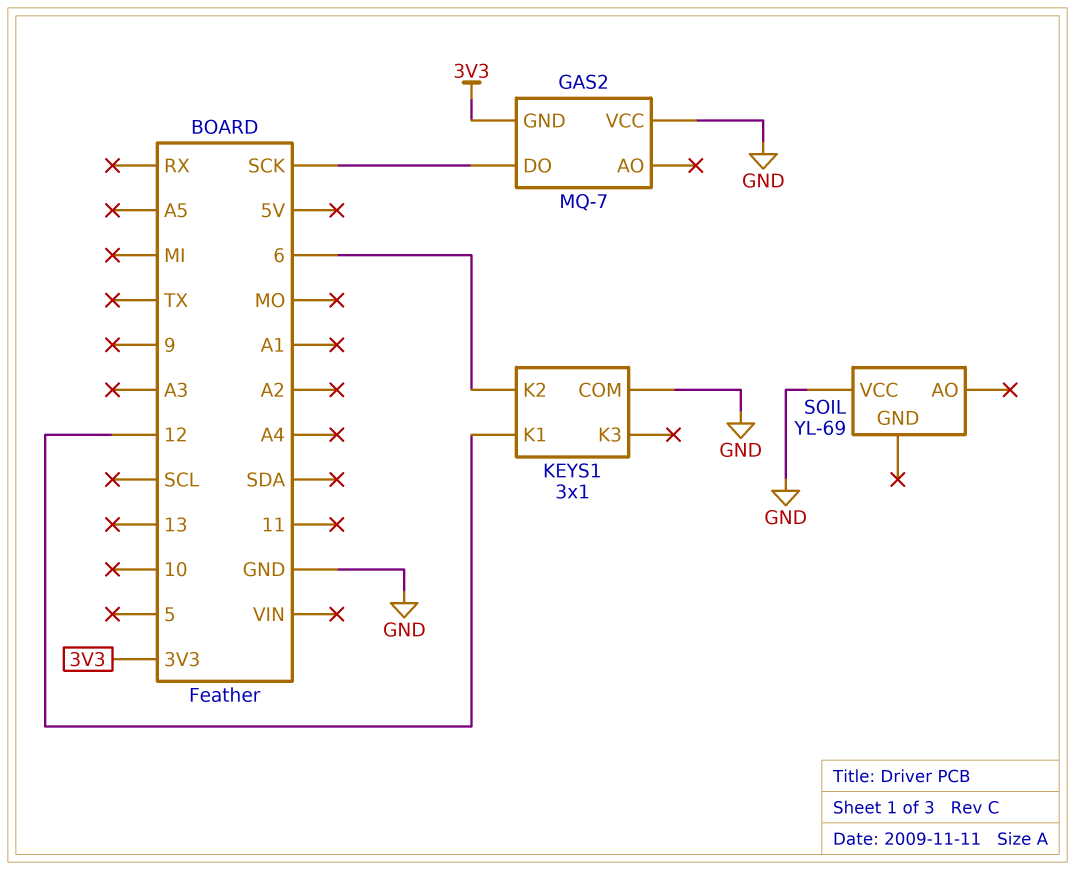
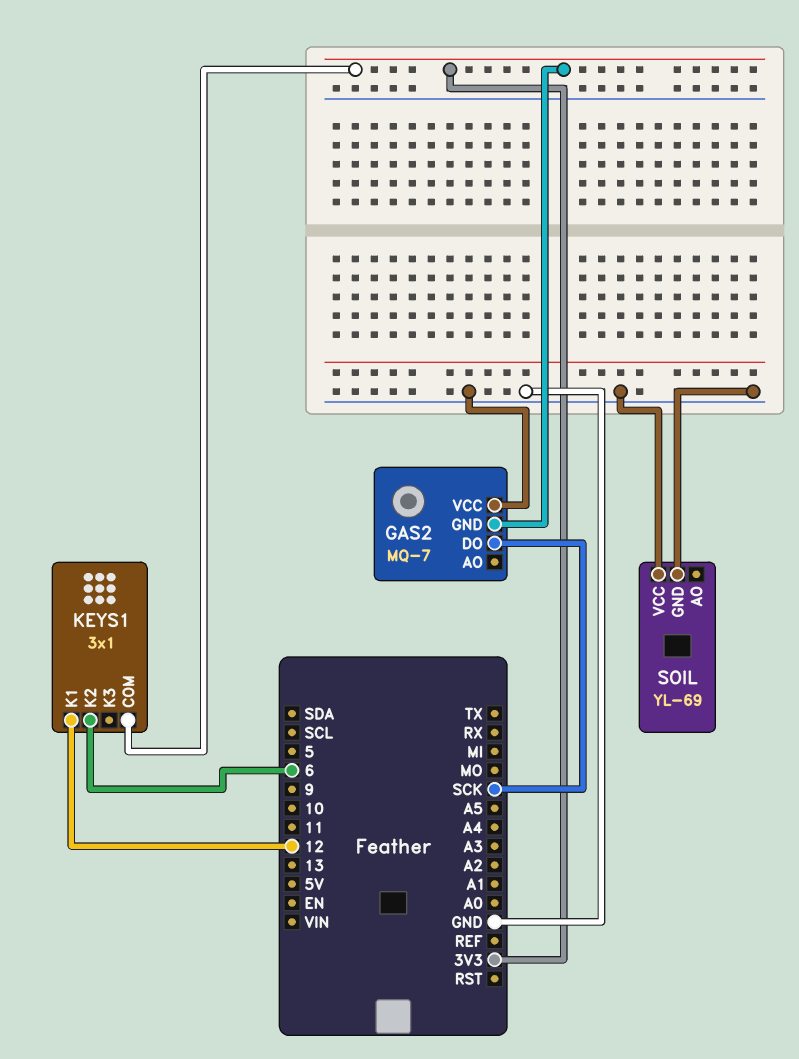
KEYS1 pin COM: GND -> 3V3
SOIL pin GND: none -> GND

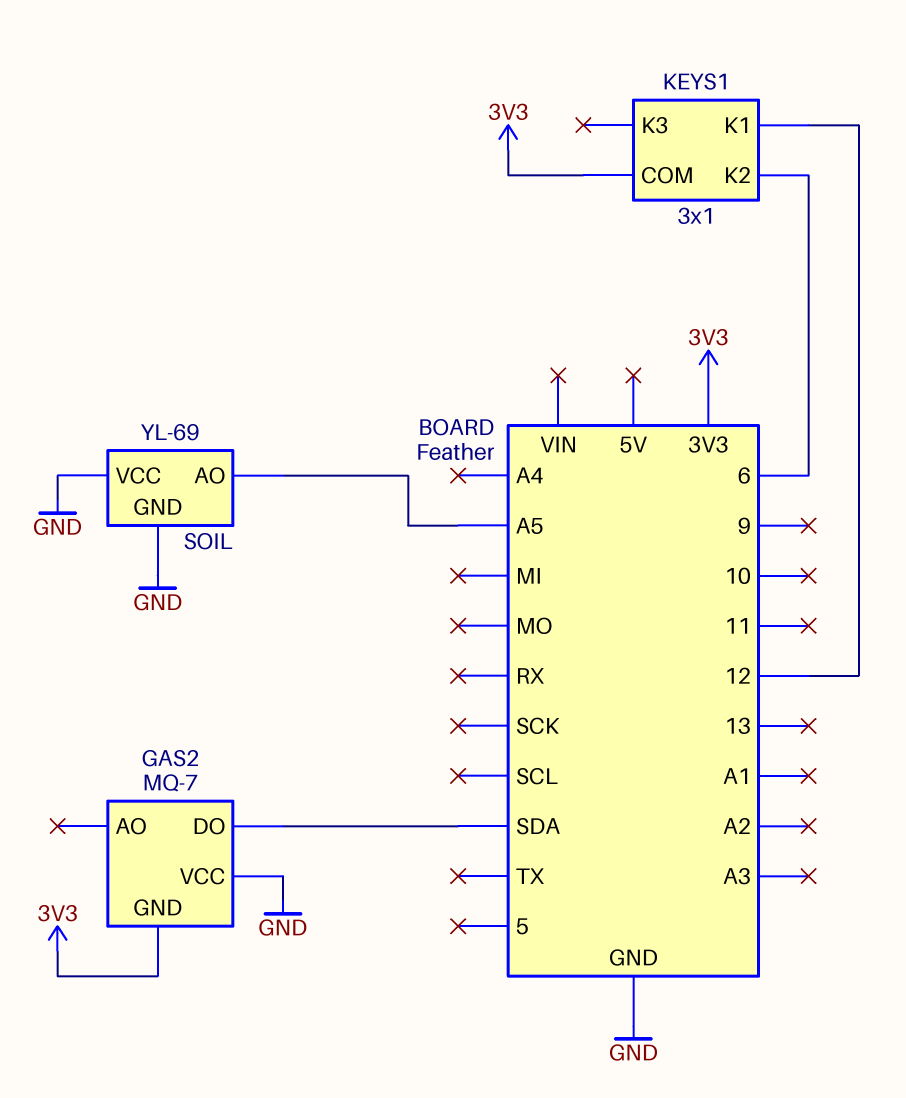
GAS2 pin DO: SCK -> SDA
SOIL pin AO: none -> A5

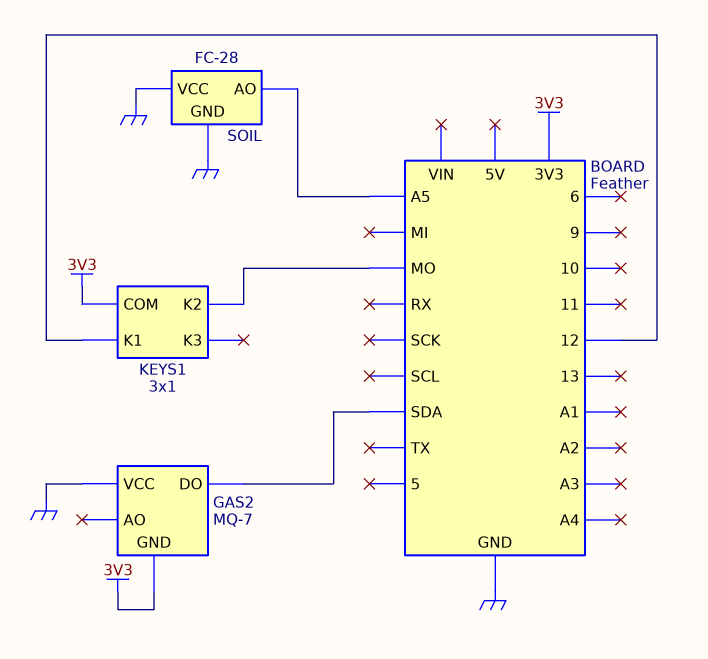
KEYS1 pin K2: 6 -> MO
SOIL: YL-69 -> FC-28

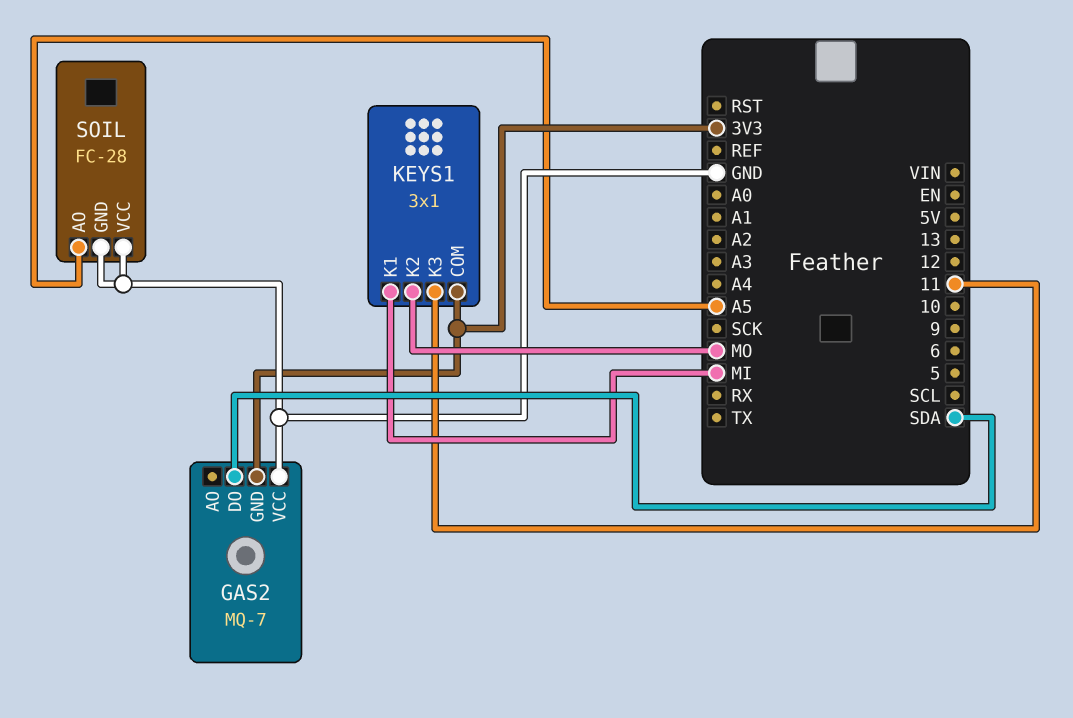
KEYS1 pin K1: 12 -> MI
KEYS1 pin K3: none -> 11

